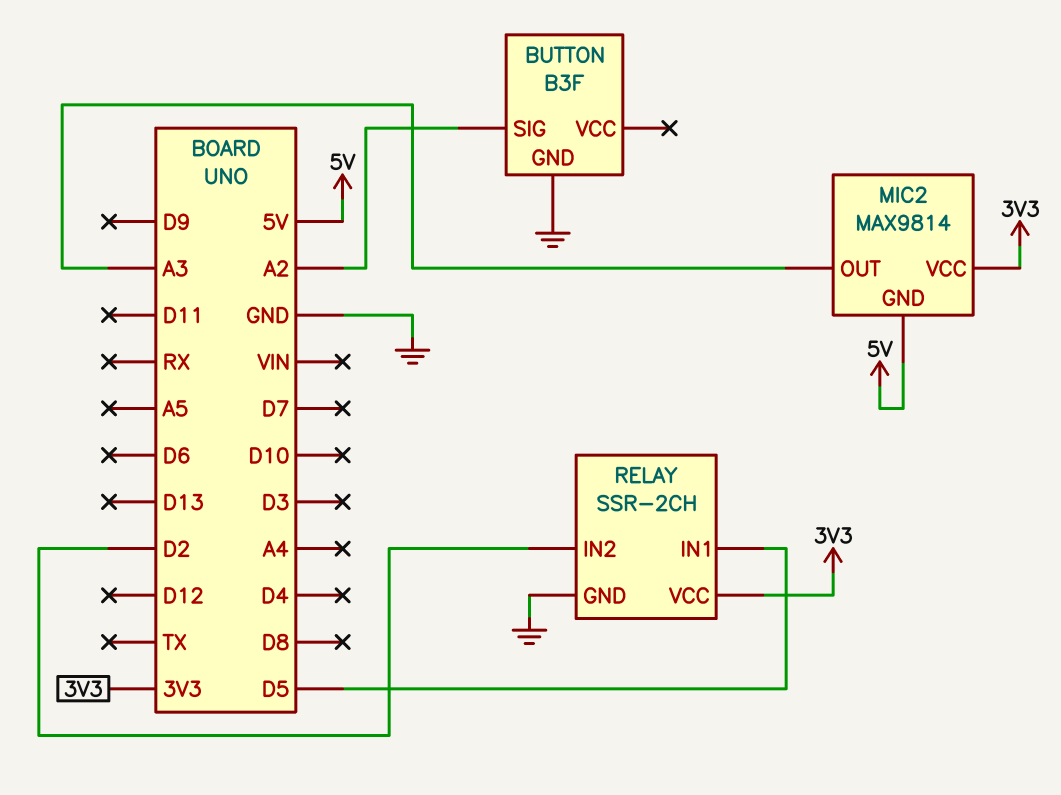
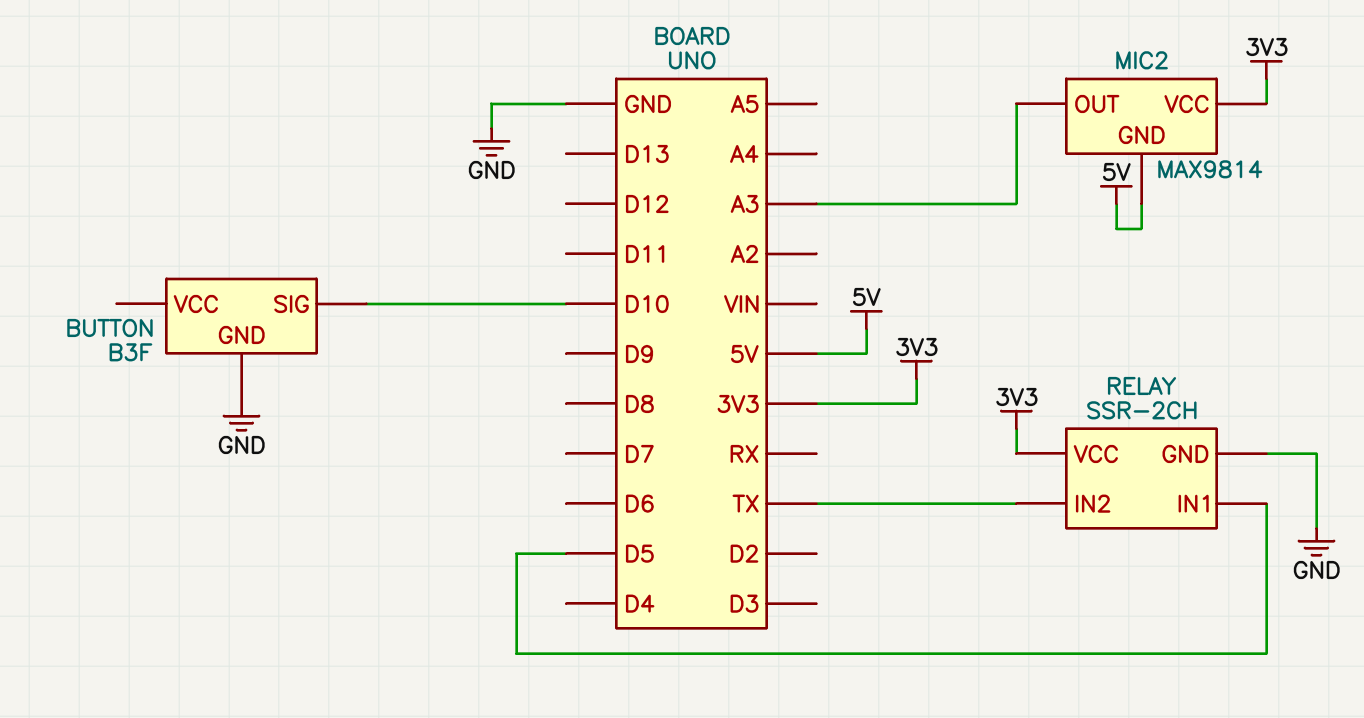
BUTTON pin SIG: A2 -> D10
RELAY pin IN2: D2 -> TX

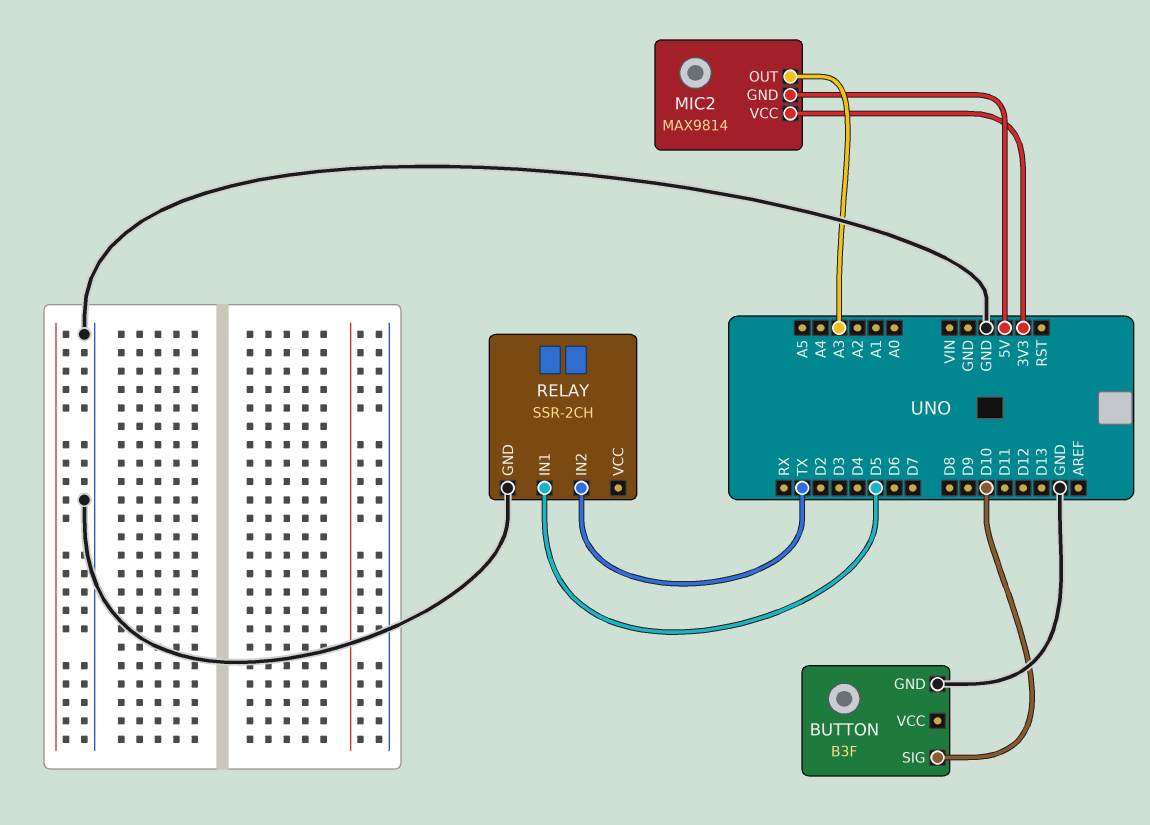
RELAY pin VCC: 3V3 -> none

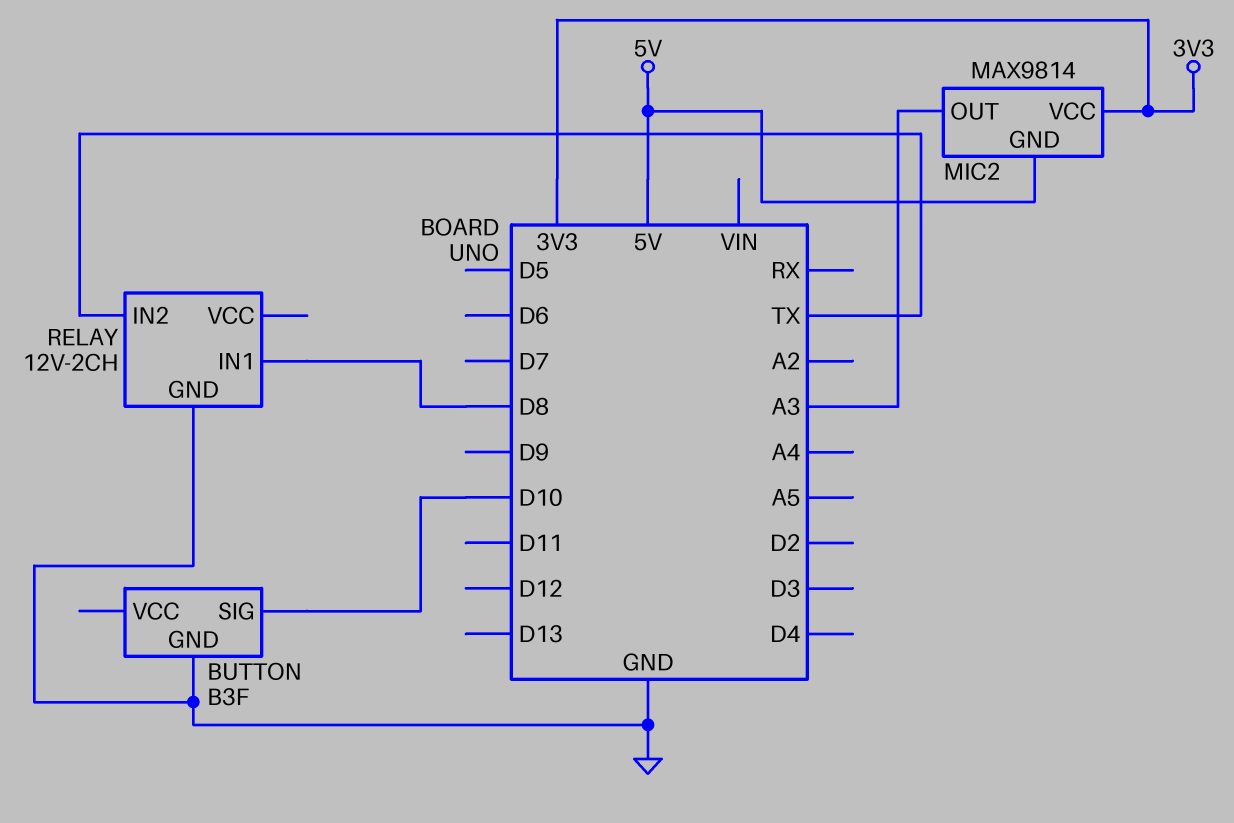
RELAY: SSR-2CH -> 12V-2CH
RELAY pin IN1: D5 -> D8

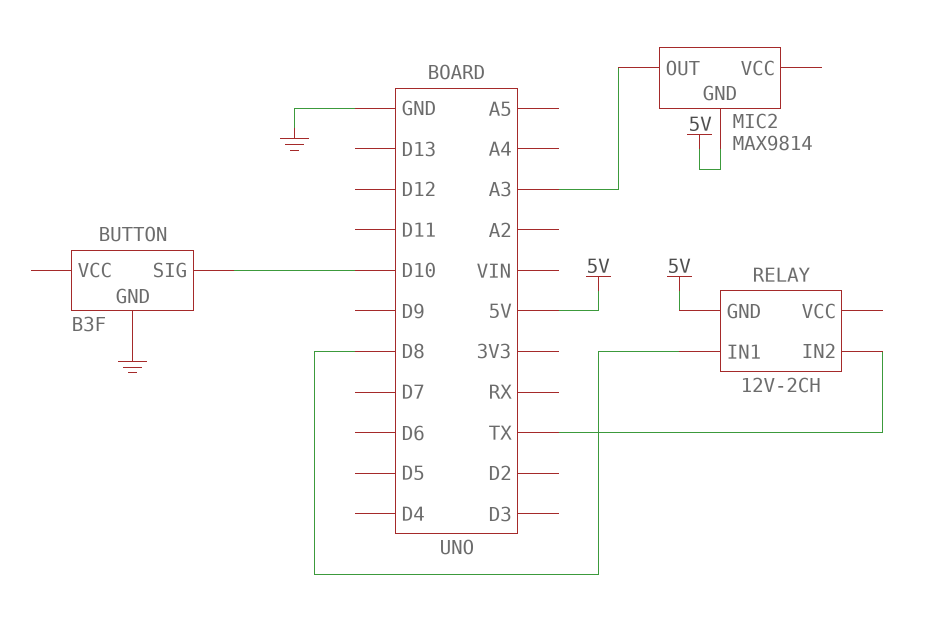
MIC2 pin VCC: 3V3 -> none
RELAY pin GND: GND -> 5V

